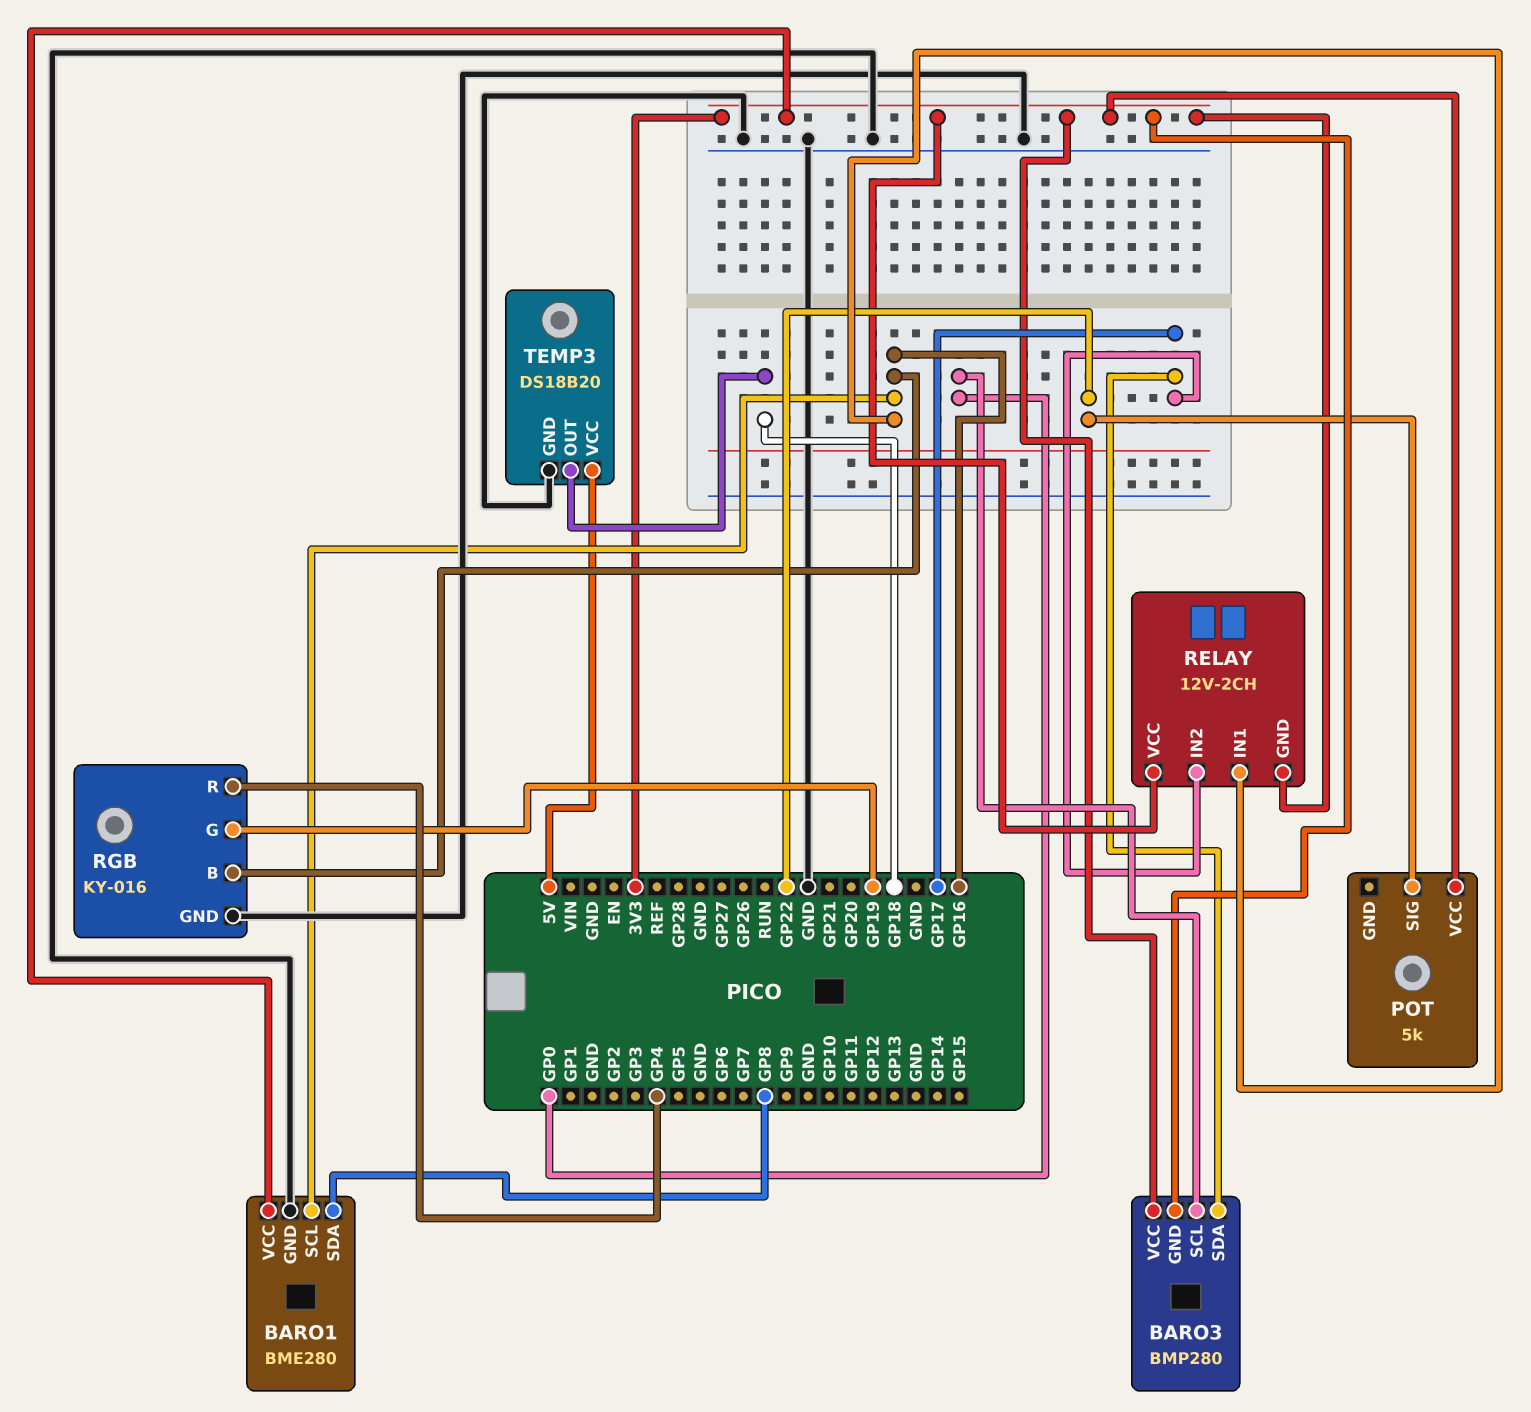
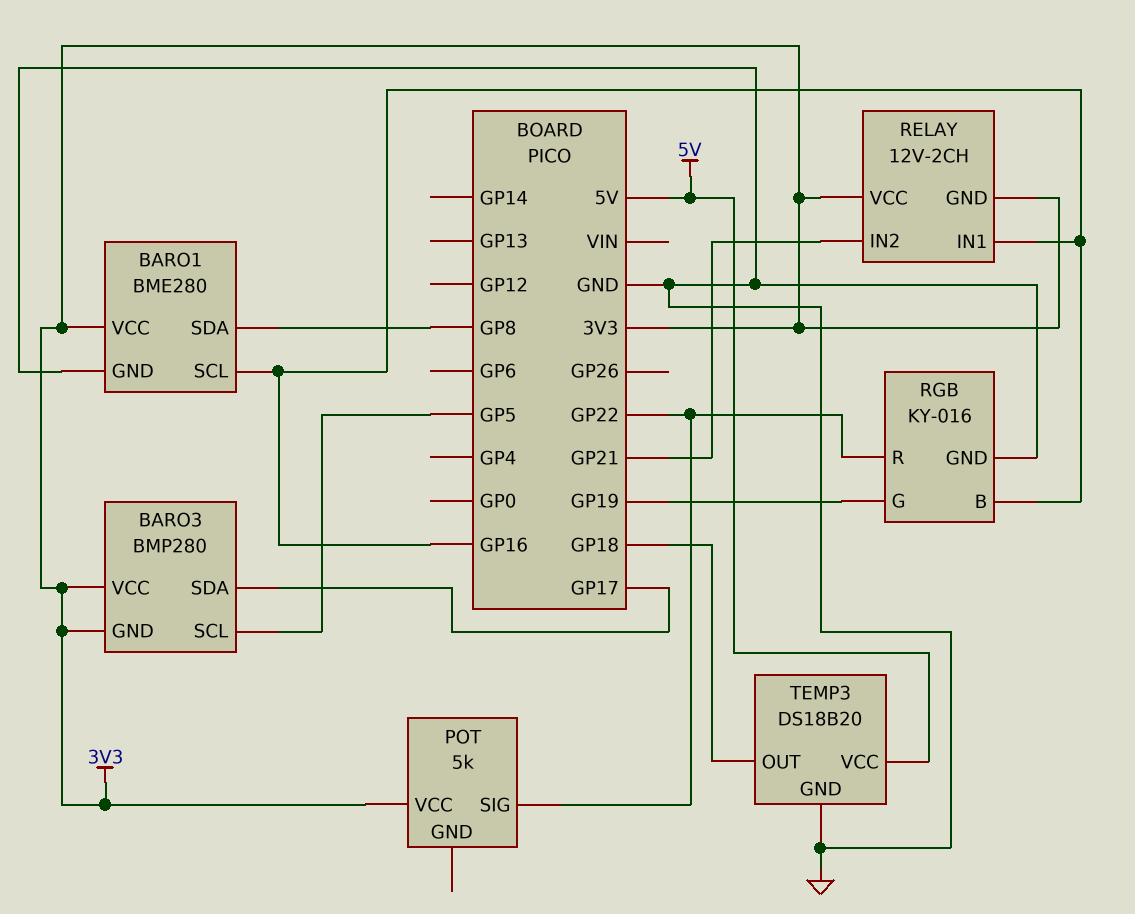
BARO3 pin SCL: GP0 -> GP5
RELAY pin IN2: GP17 -> GP21
RGB pin R: GP4 -> GP22

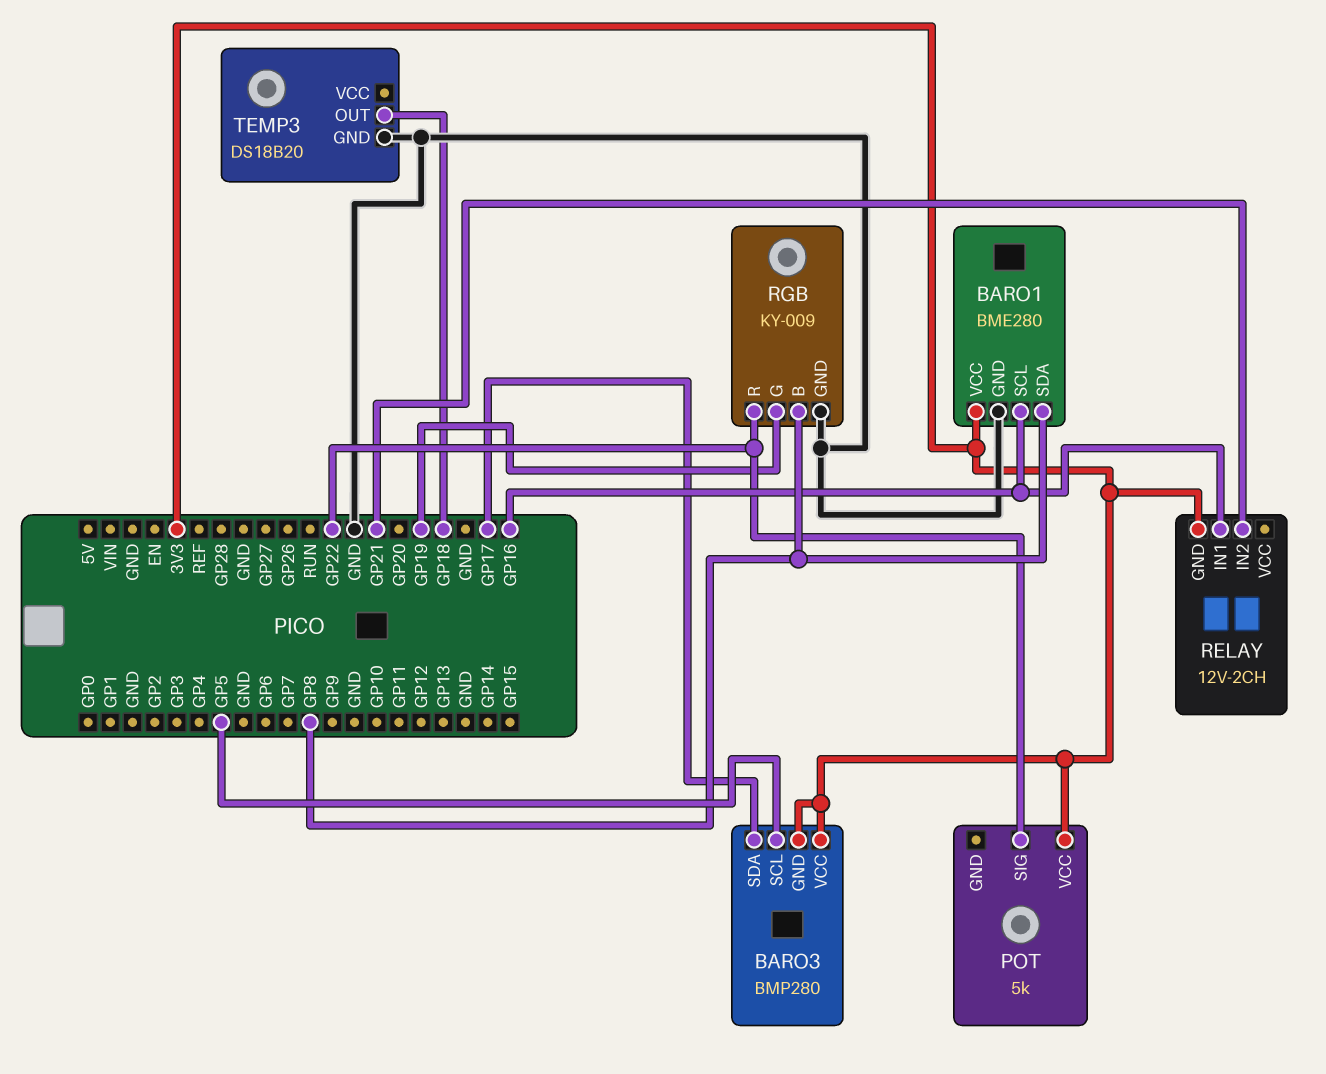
RELAY pin VCC: 3V3 -> none
RGB: KY-016 -> KY-009
RGB pin B: GP16 -> GP8
TEMP3 pin VCC: 5V -> none

